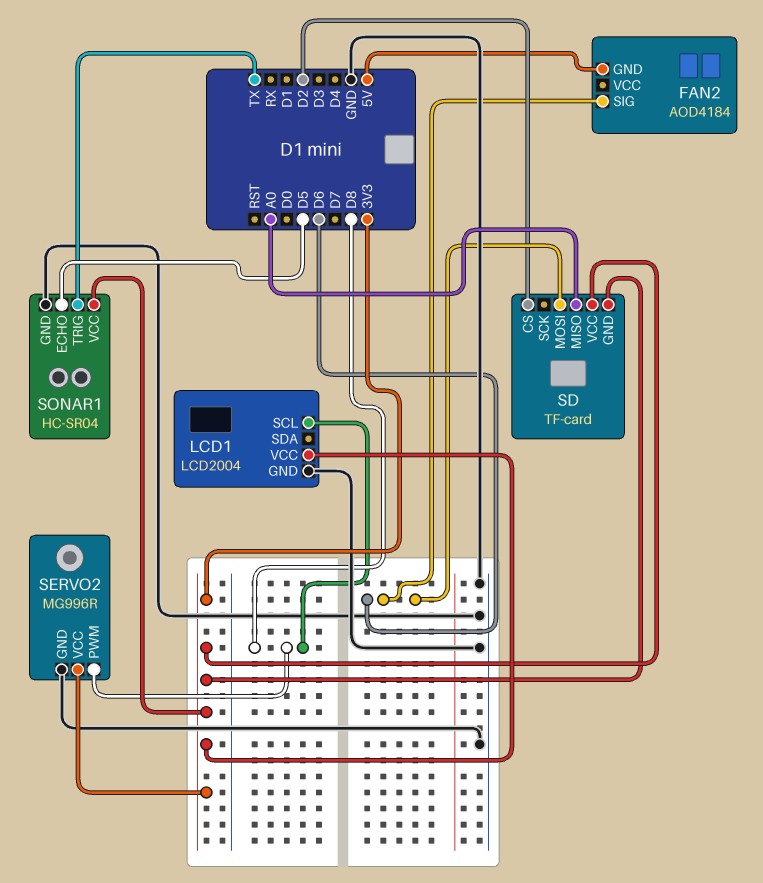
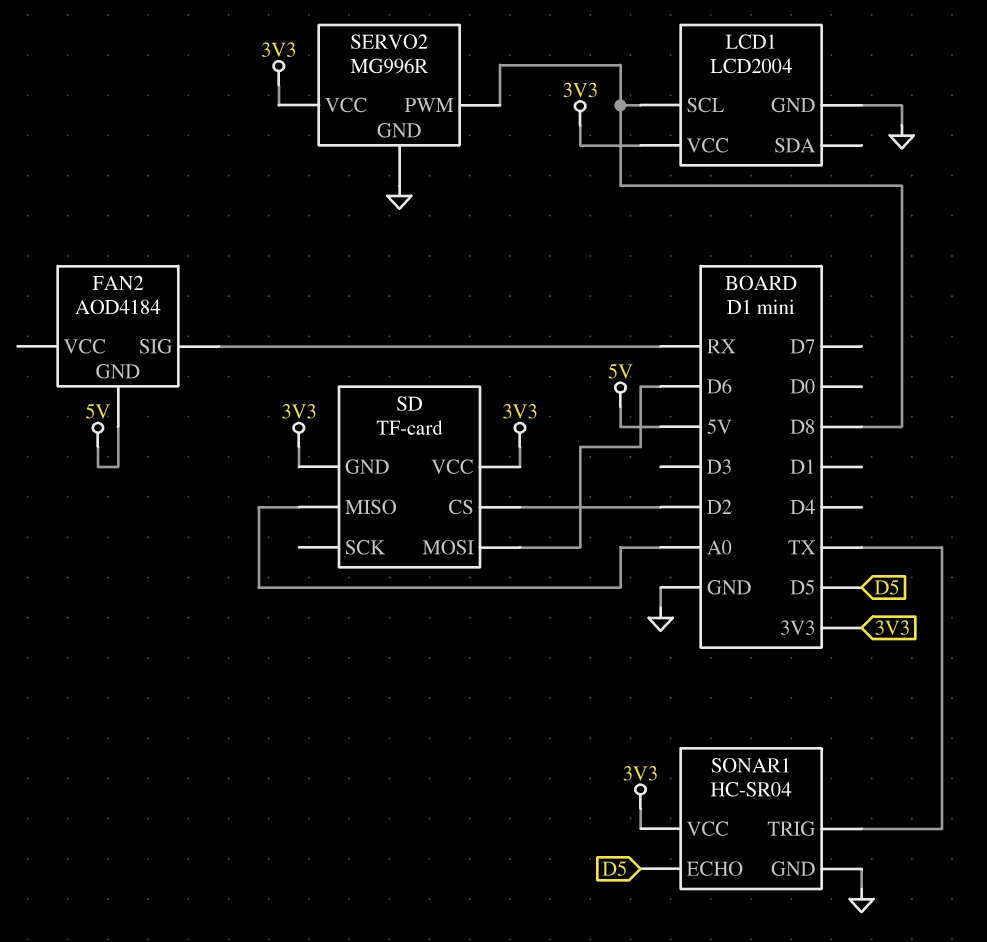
FAN2 pin SIG: D6 -> RX

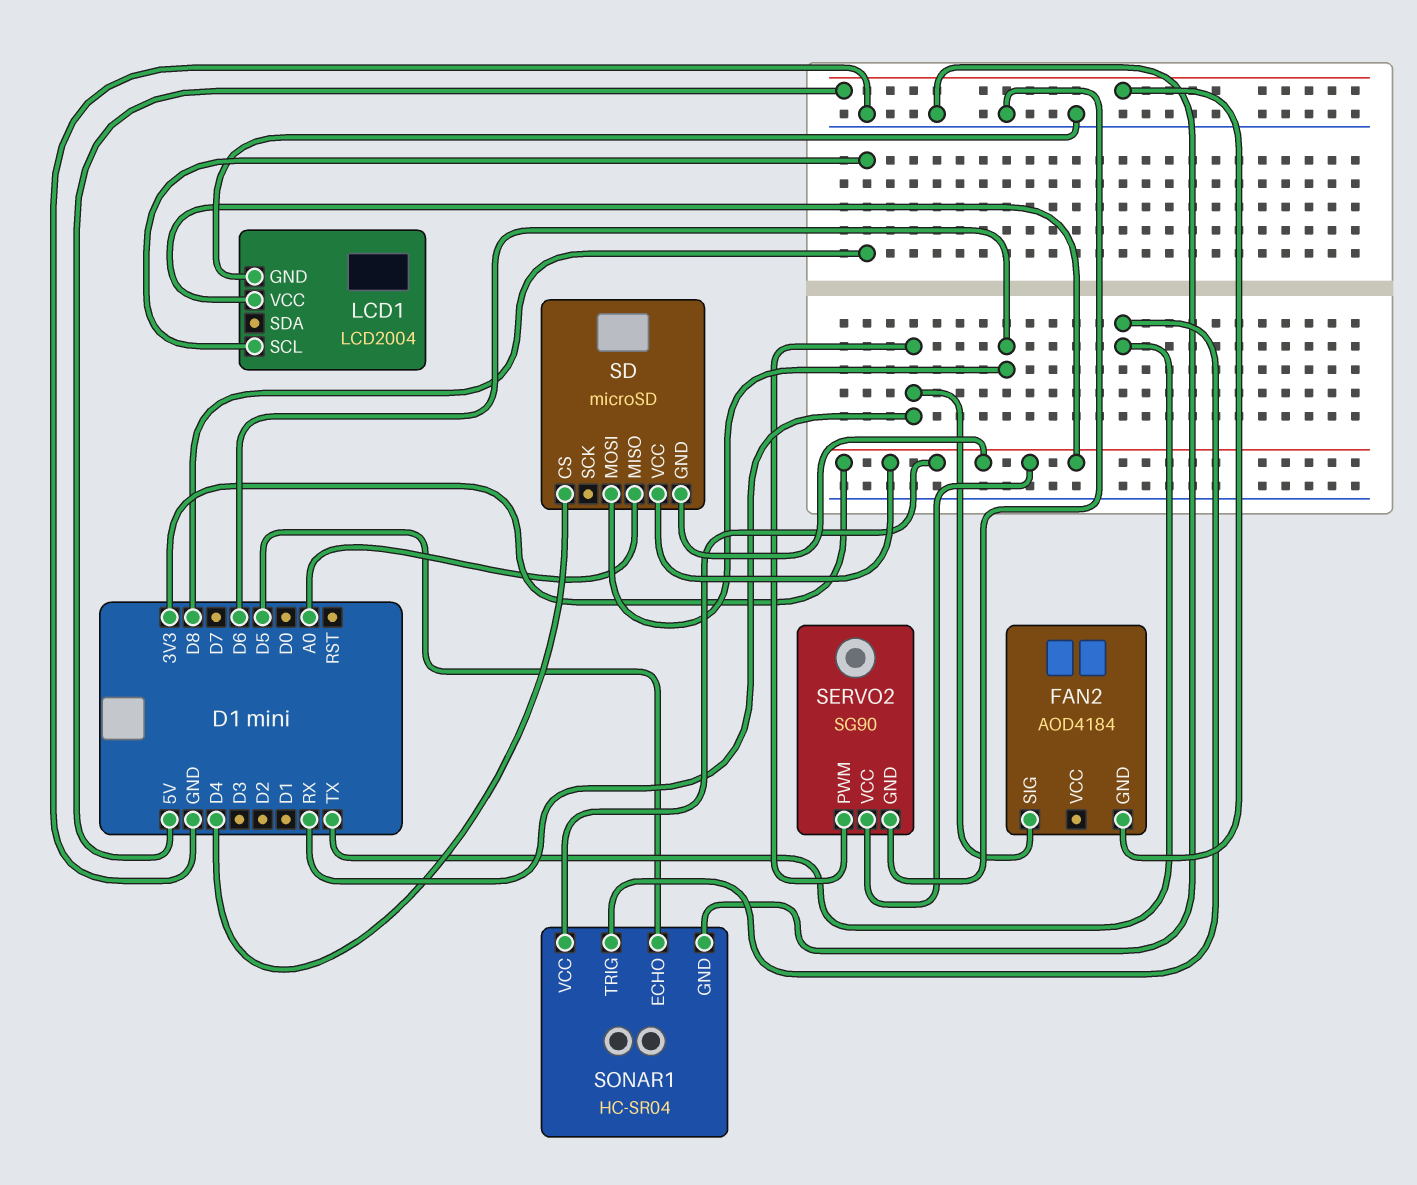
SD: TF-card -> microSD
SD pin CS: D2 -> D4
SERVO2: MG996R -> SG90
SERVO2 pin PWM: D8 -> RX

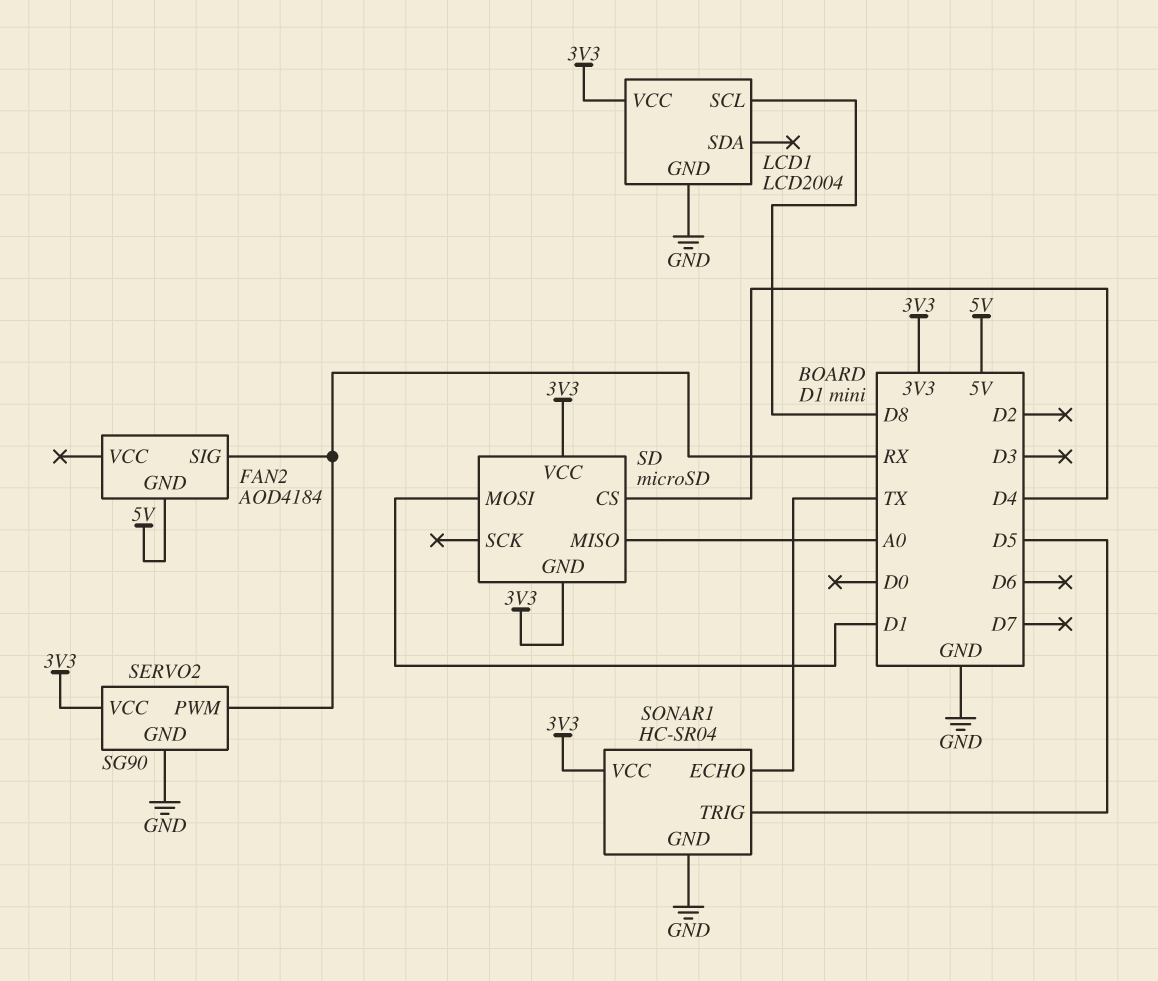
SD pin MOSI: D6 -> D1
SONAR1 pin ECHO: D5 -> TX
SONAR1 pin TRIG: TX -> D5

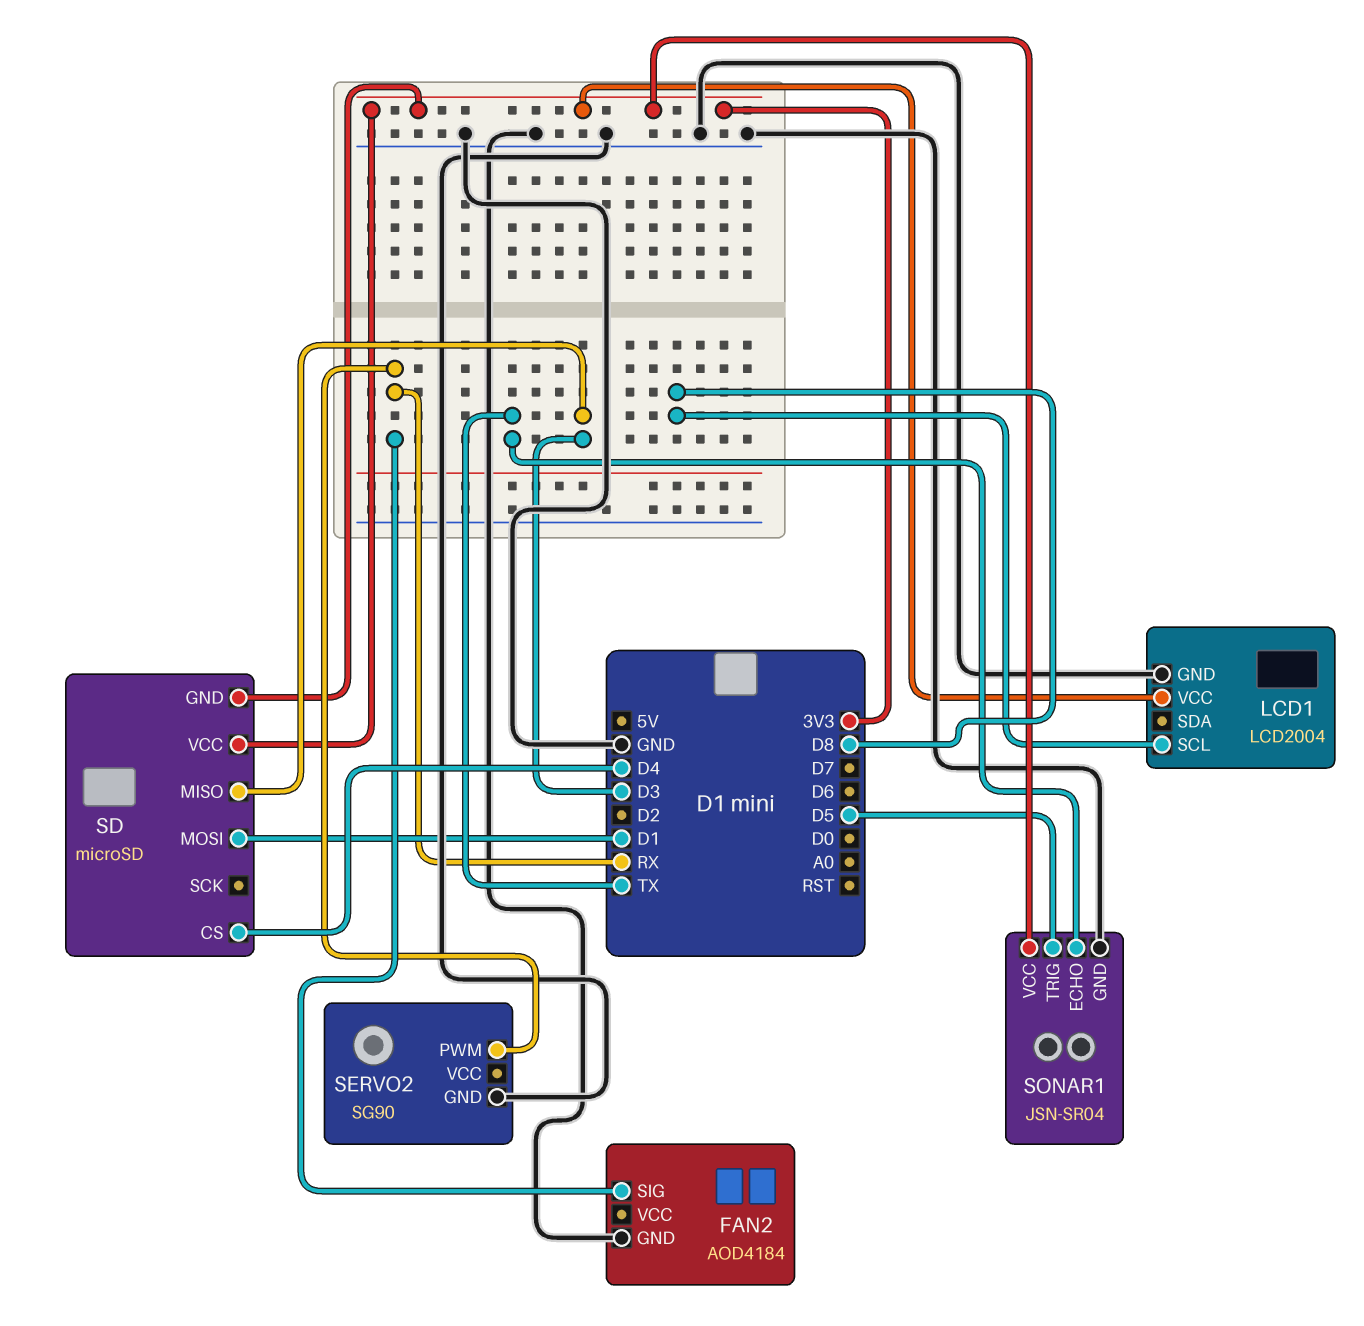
FAN2 pin GND: 5V -> GND
SD pin MISO: A0 -> D3
SERVO2 pin VCC: 3V3 -> none
SONAR1: HC-SR04 -> JSN-SR04

